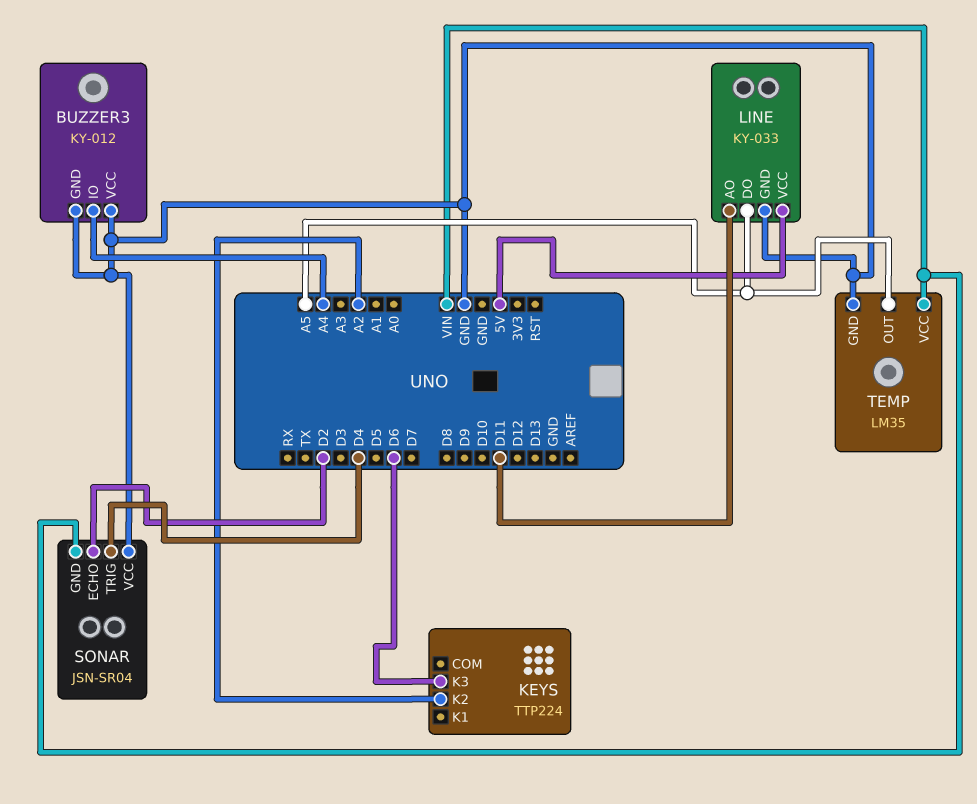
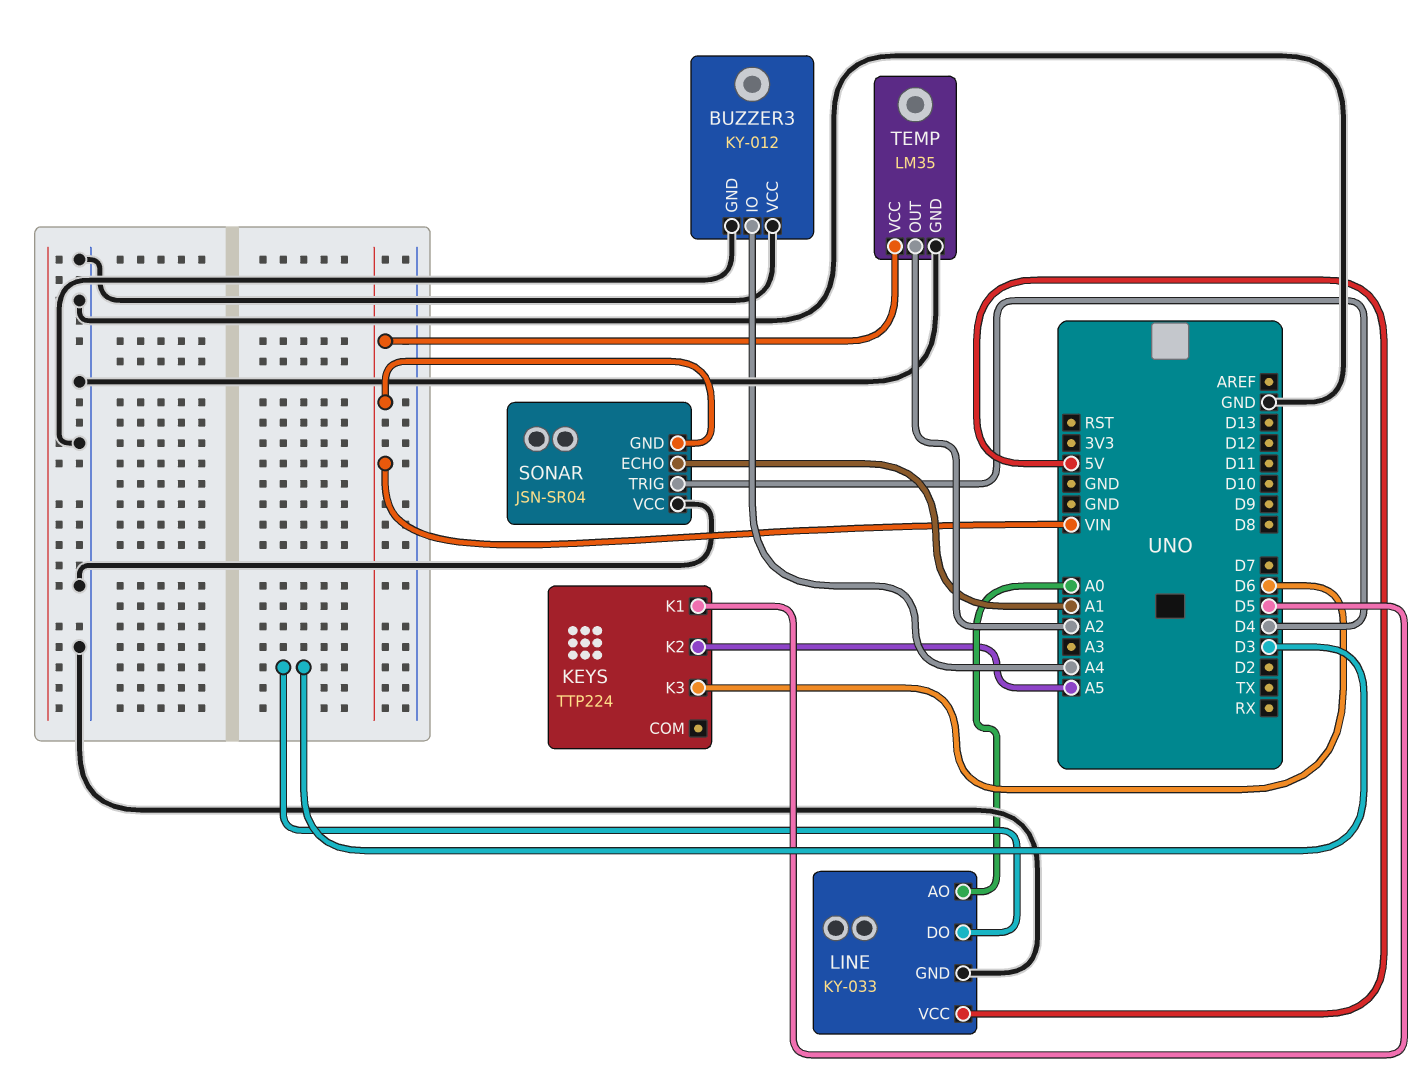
KEYS pin K1: none -> D5
KEYS pin K2: A2 -> A5
LINE pin AO: D11 -> A0
LINE pin DO: A5 -> D3
SONAR pin ECHO: D2 -> A1
TEMP pin OUT: A5 -> A2

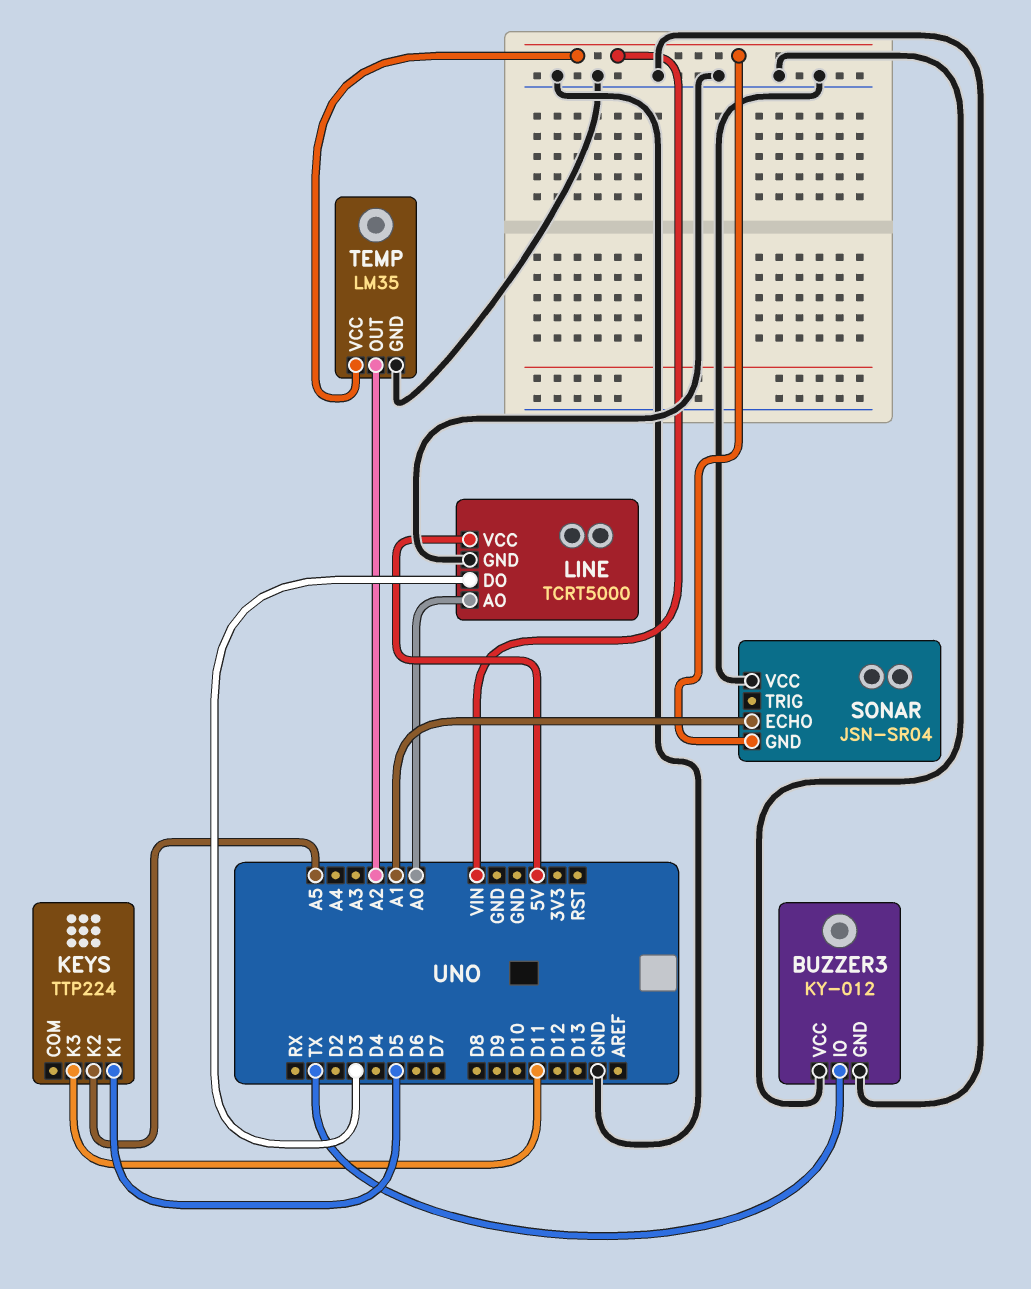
BUZZER3 pin IO: A4 -> TX
KEYS pin K3: D6 -> D11
LINE: KY-033 -> TCRT5000
SONAR pin TRIG: D4 -> none

